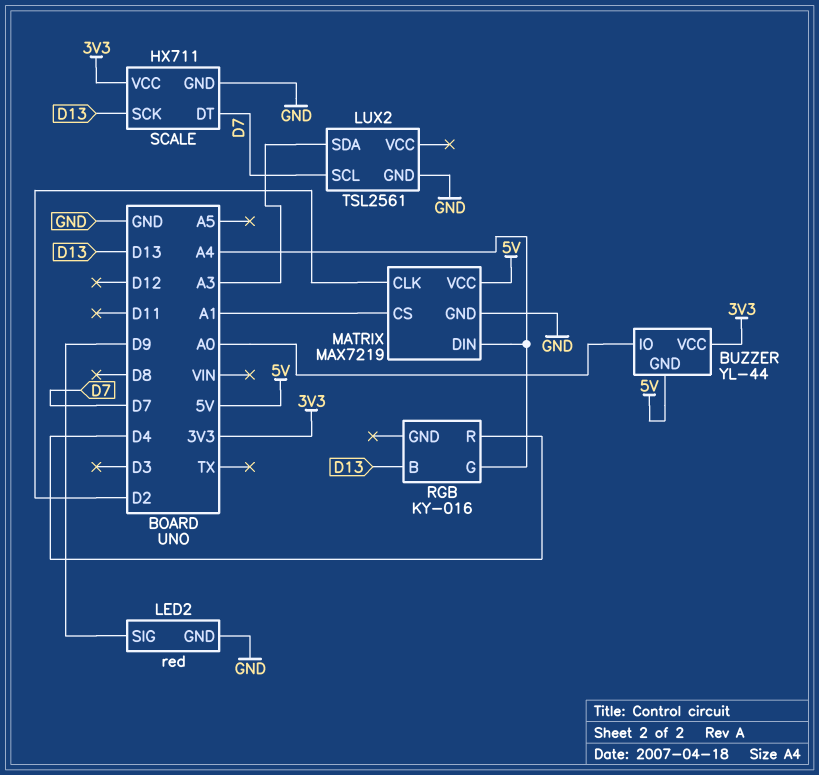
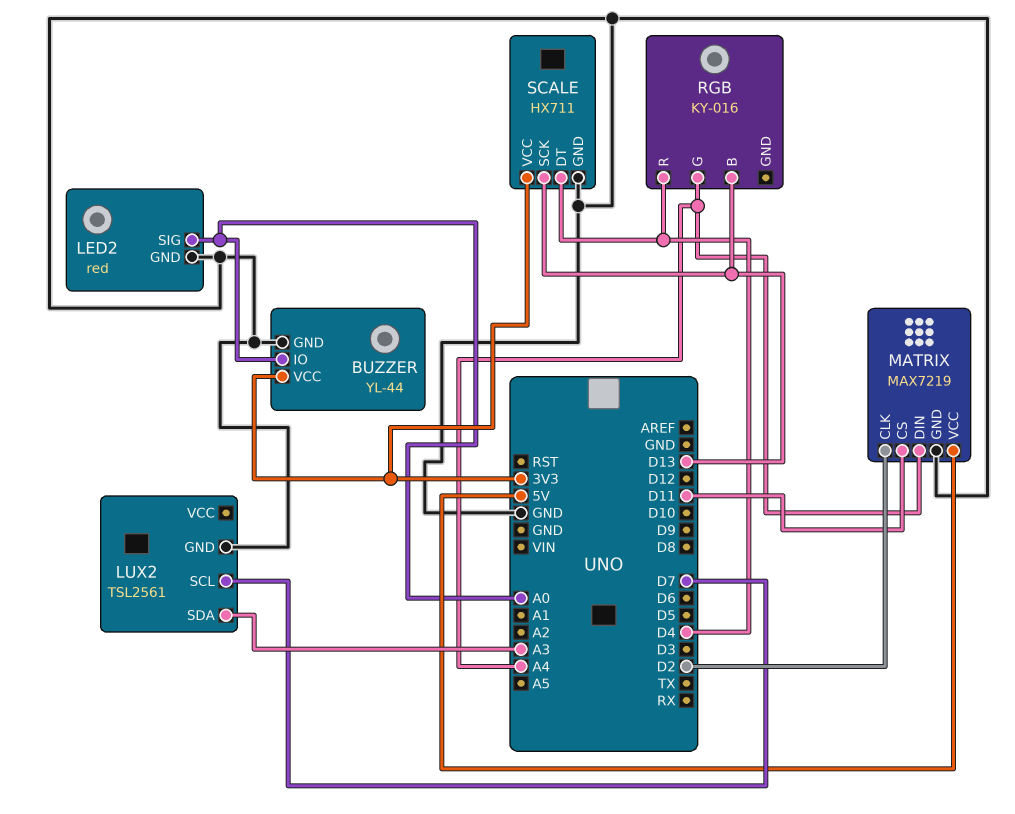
BUZZER pin GND: 5V -> GND
LED2 pin SIG: D9 -> A0
MATRIX pin CS: A1 -> D11
SCALE pin DT: D7 -> D4

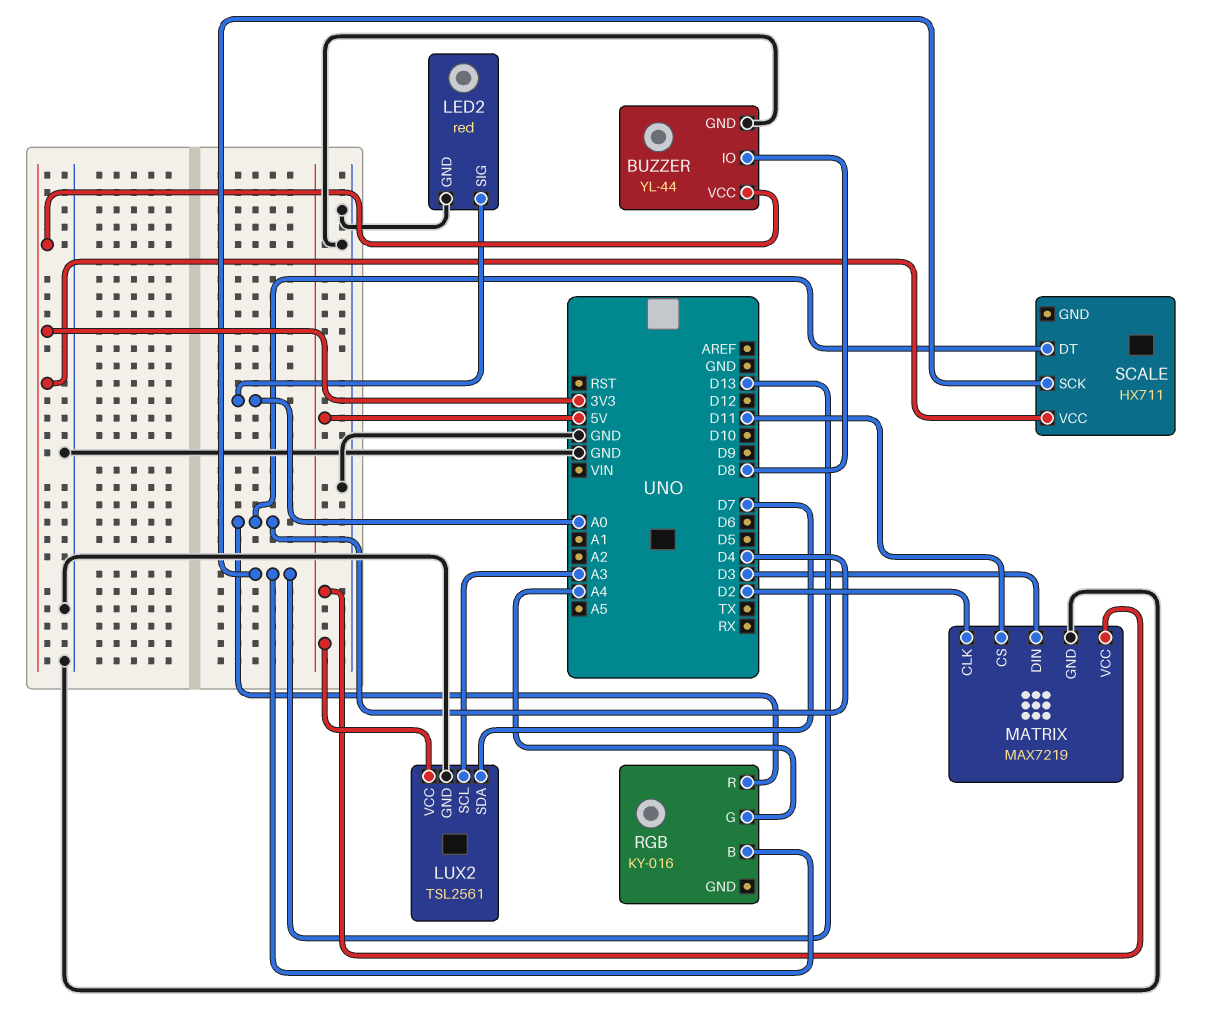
BUZZER pin IO: A0 -> D8
LUX2 pin SCL: D7 -> A3
LUX2 pin SDA: A3 -> D7
LUX2 pin VCC: none -> 5V
MATRIX pin DIN: A4 -> D3
SCALE pin GND: GND -> none

